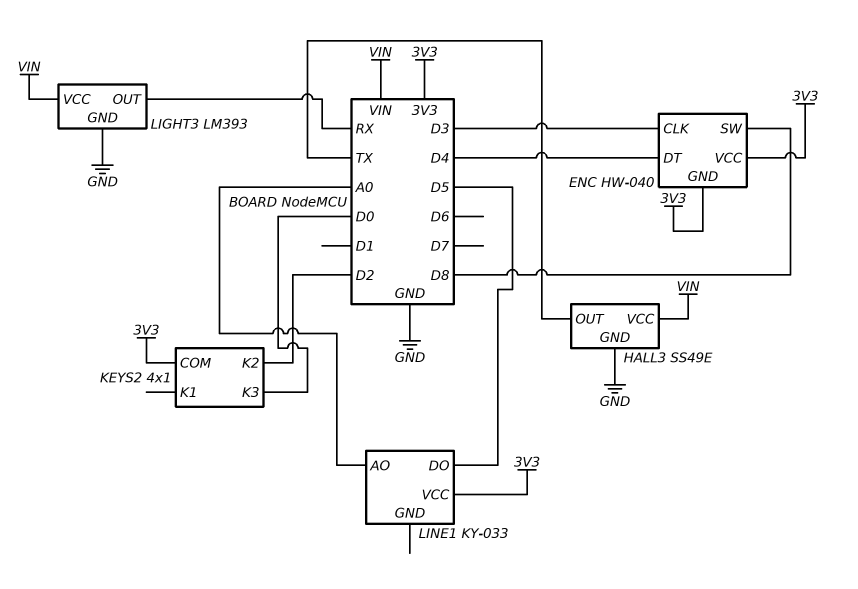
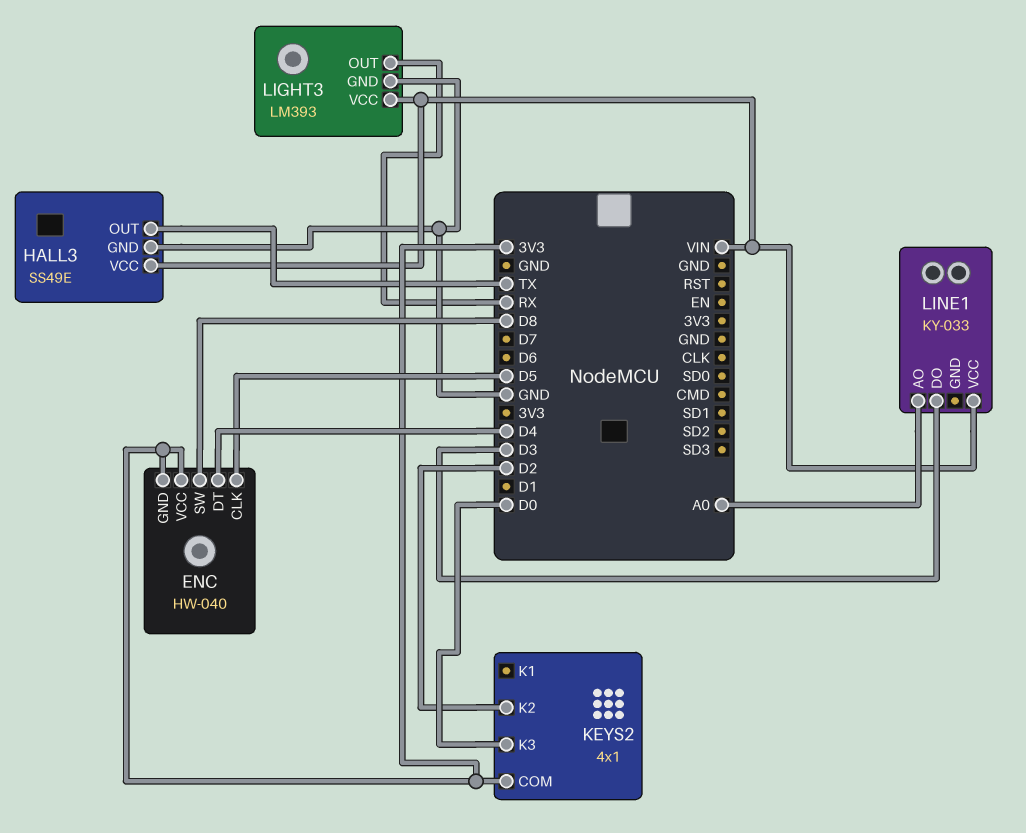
ENC pin CLK: D3 -> D5
LINE1 pin DO: D5 -> D3
LINE1 pin VCC: 3V3 -> VIN

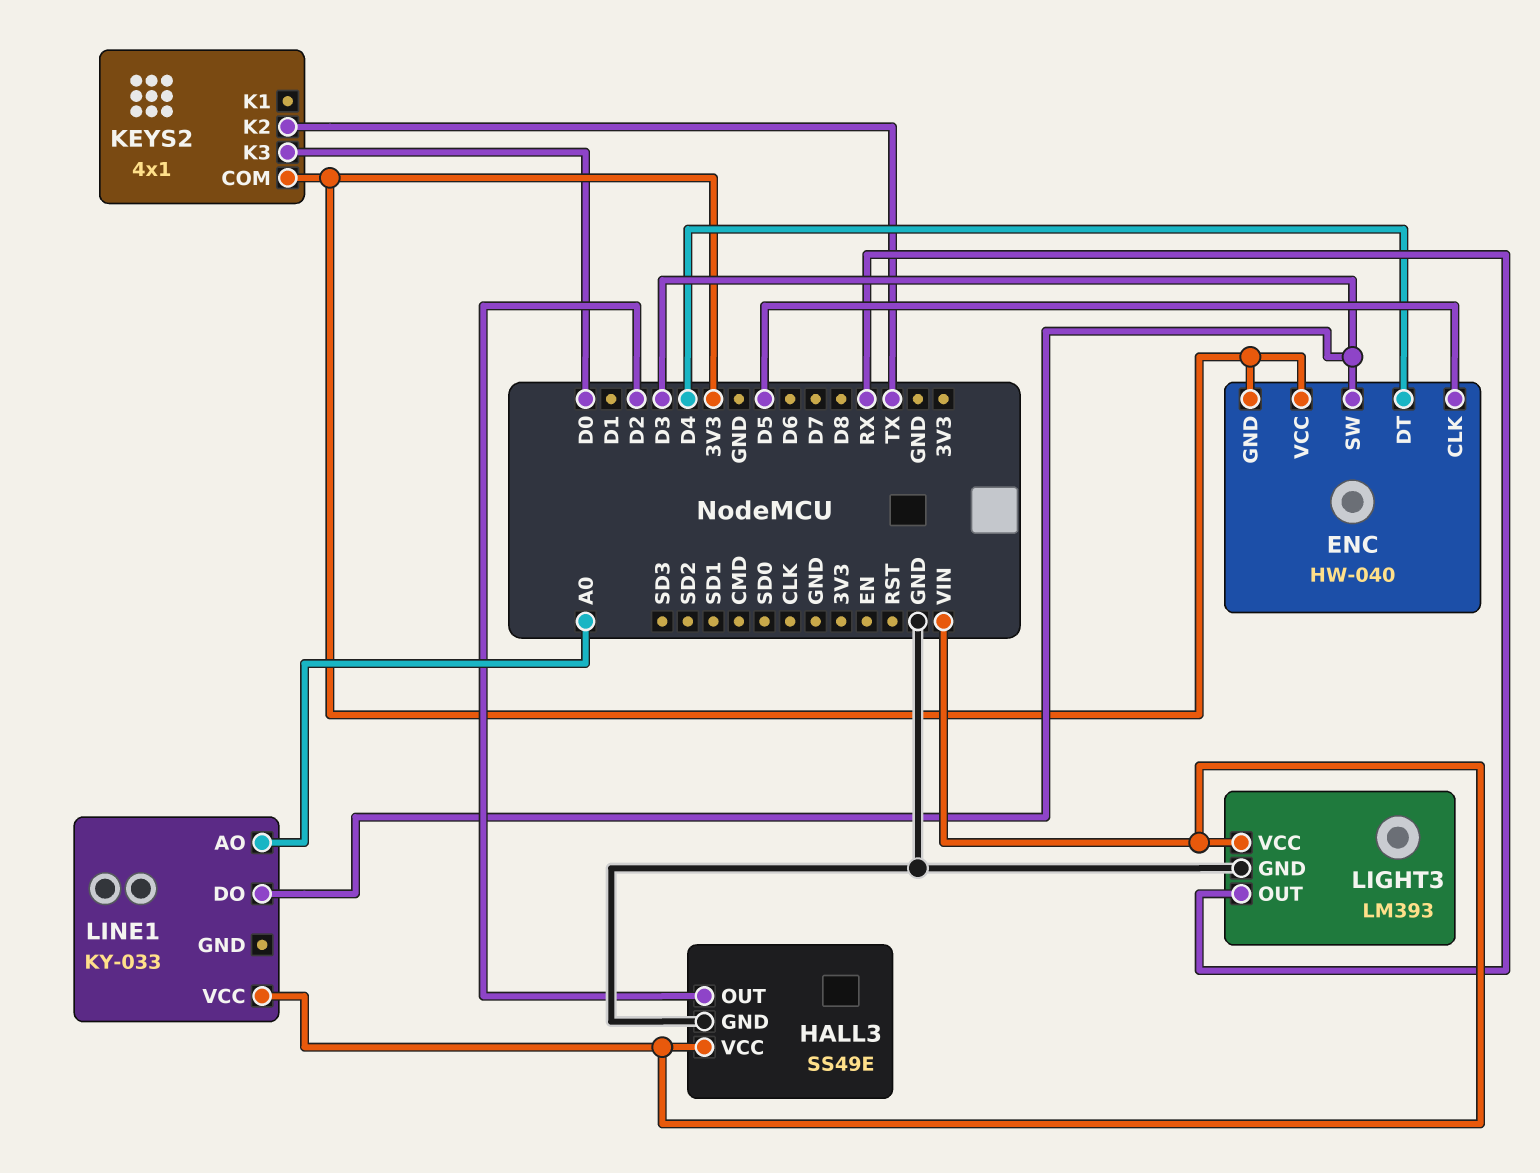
ENC pin SW: D8 -> D3
HALL3 pin OUT: TX -> D2
KEYS2 pin K2: D2 -> TX

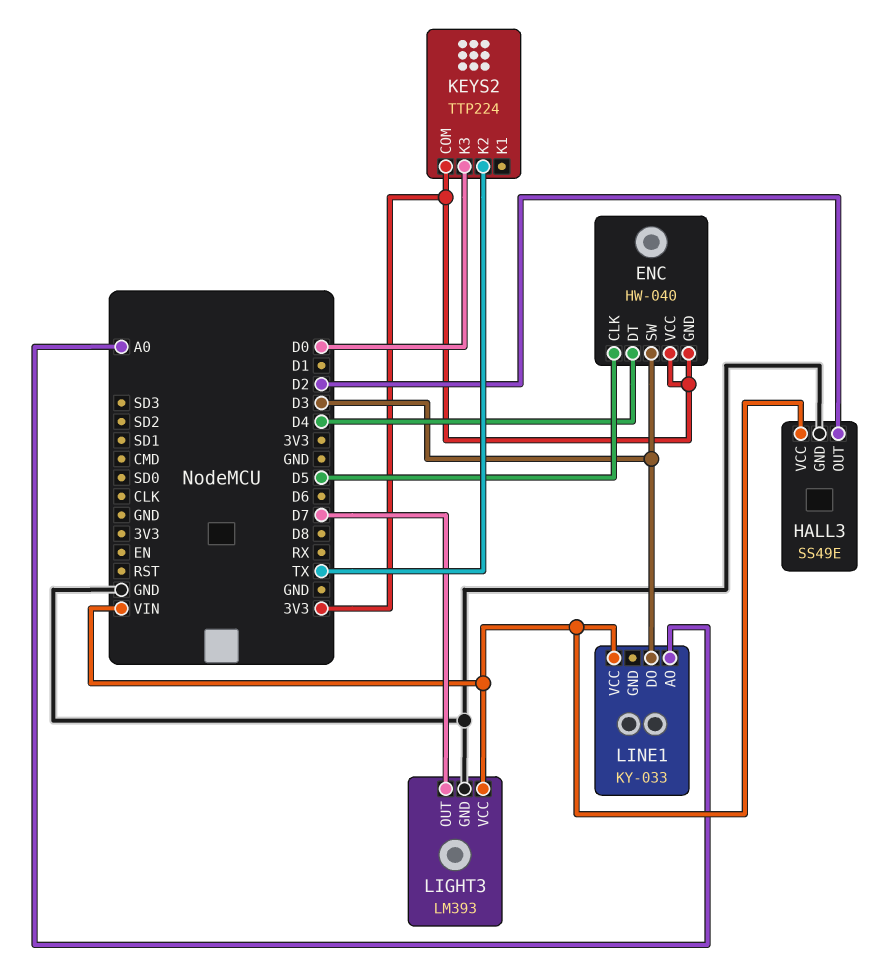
KEYS2: 4x1 -> TTP224
LIGHT3 pin OUT: RX -> D7

